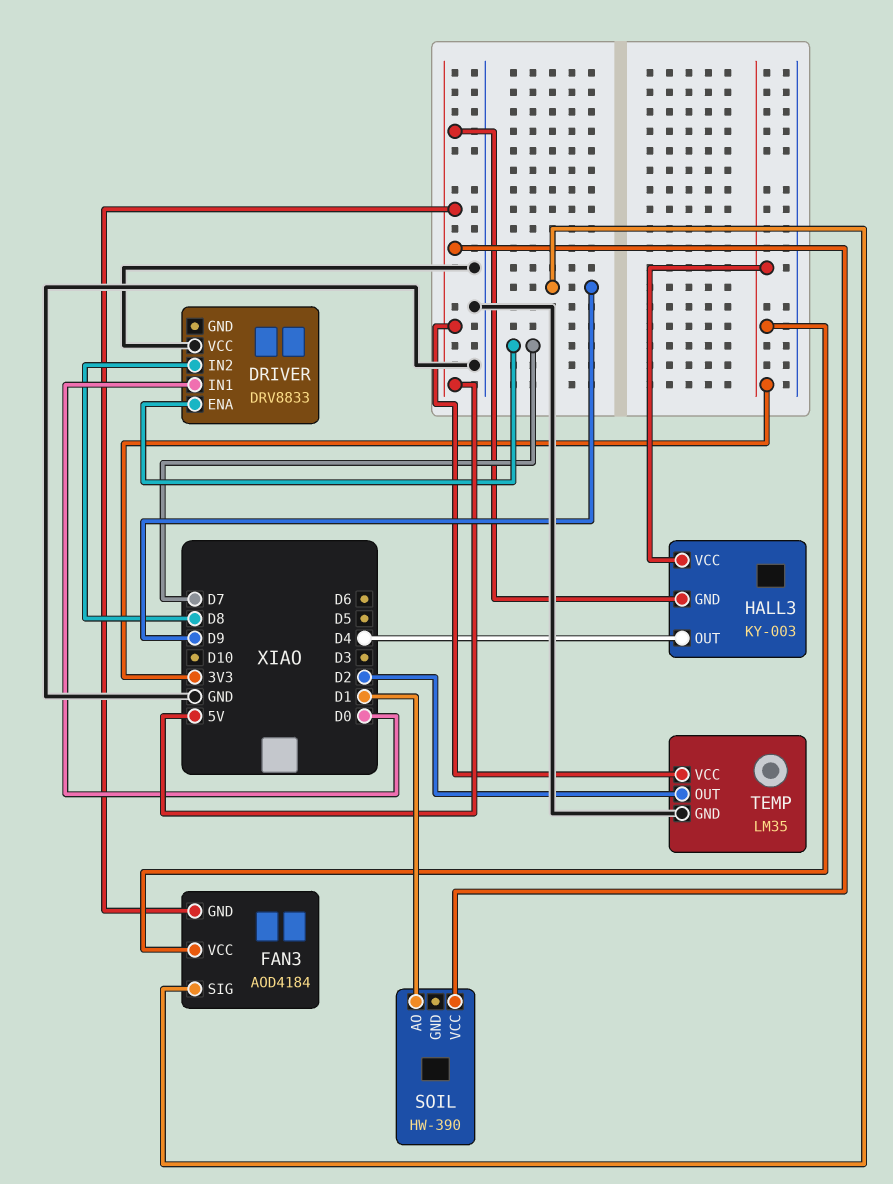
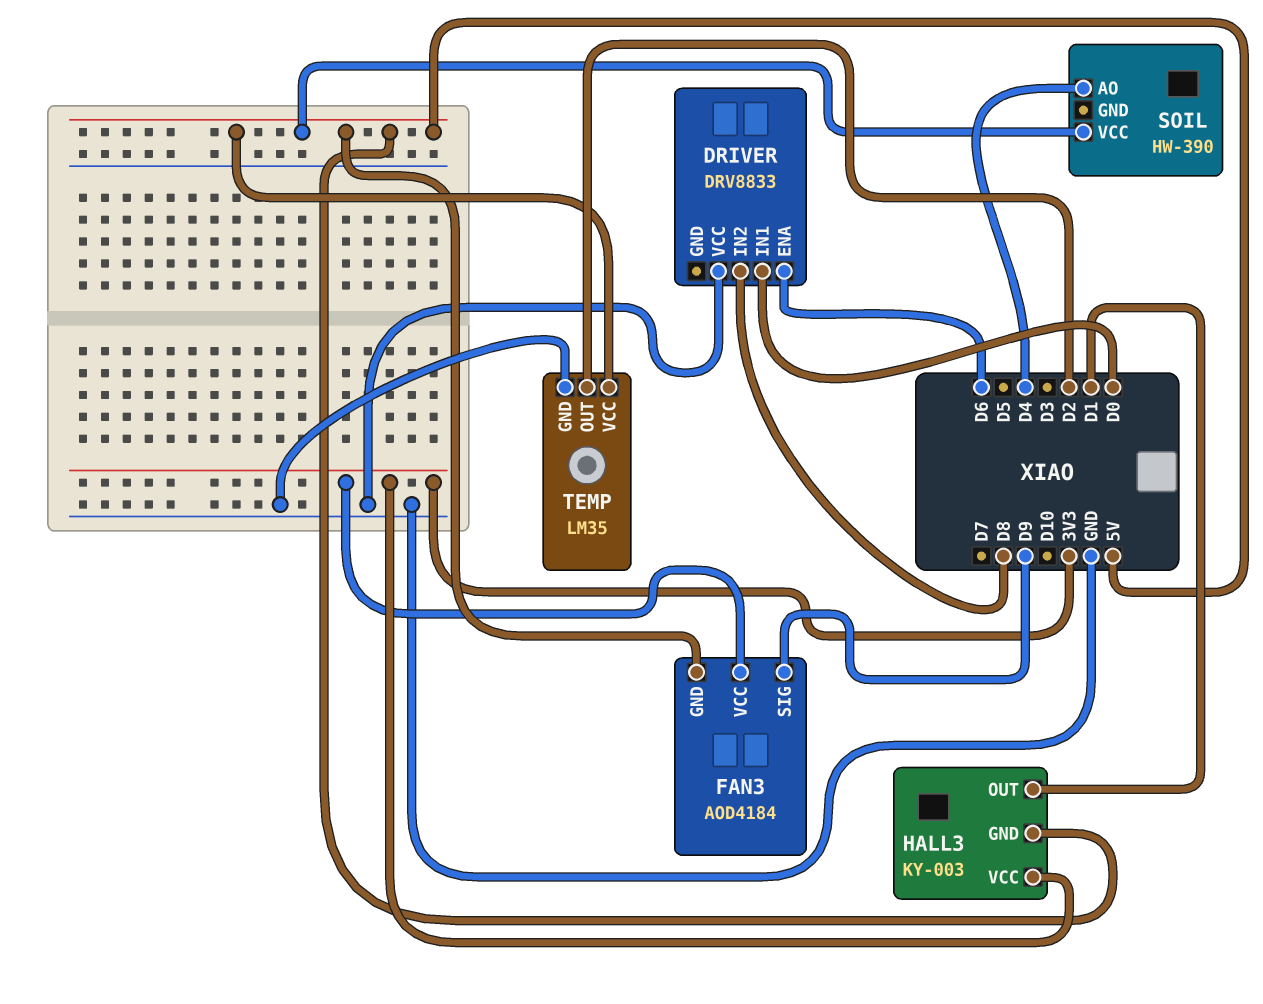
DRIVER pin ENA: D7 -> D6
HALL3 pin OUT: D4 -> D1
SOIL pin AO: D1 -> D4

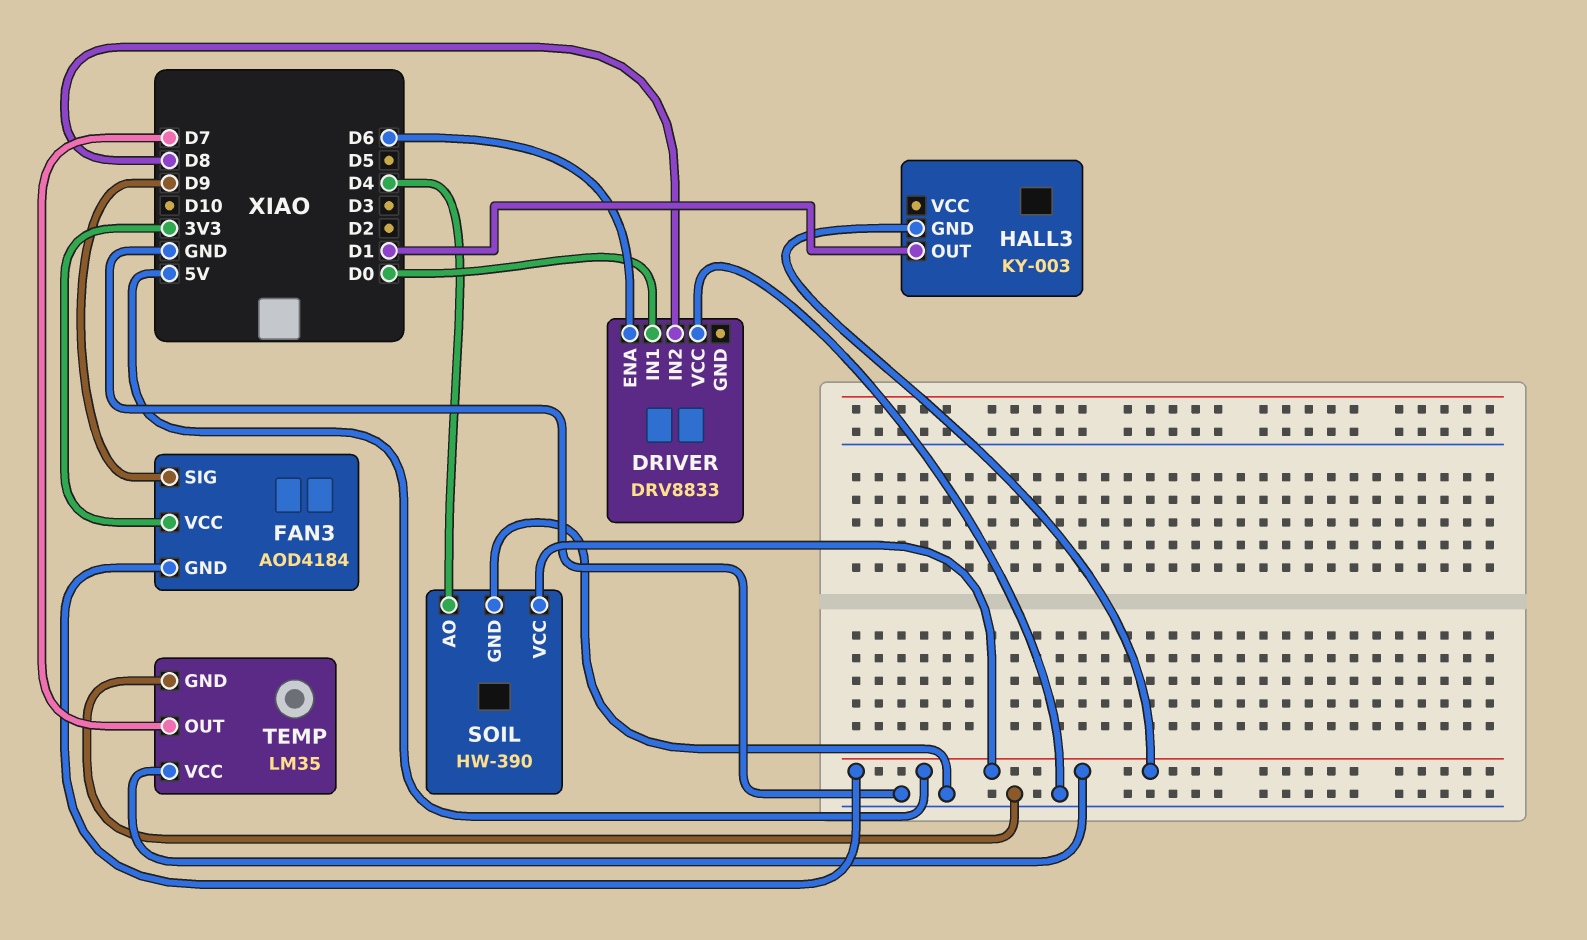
HALL3 pin VCC: 3V3 -> none
SOIL pin GND: none -> GND
TEMP pin OUT: D2 -> D7

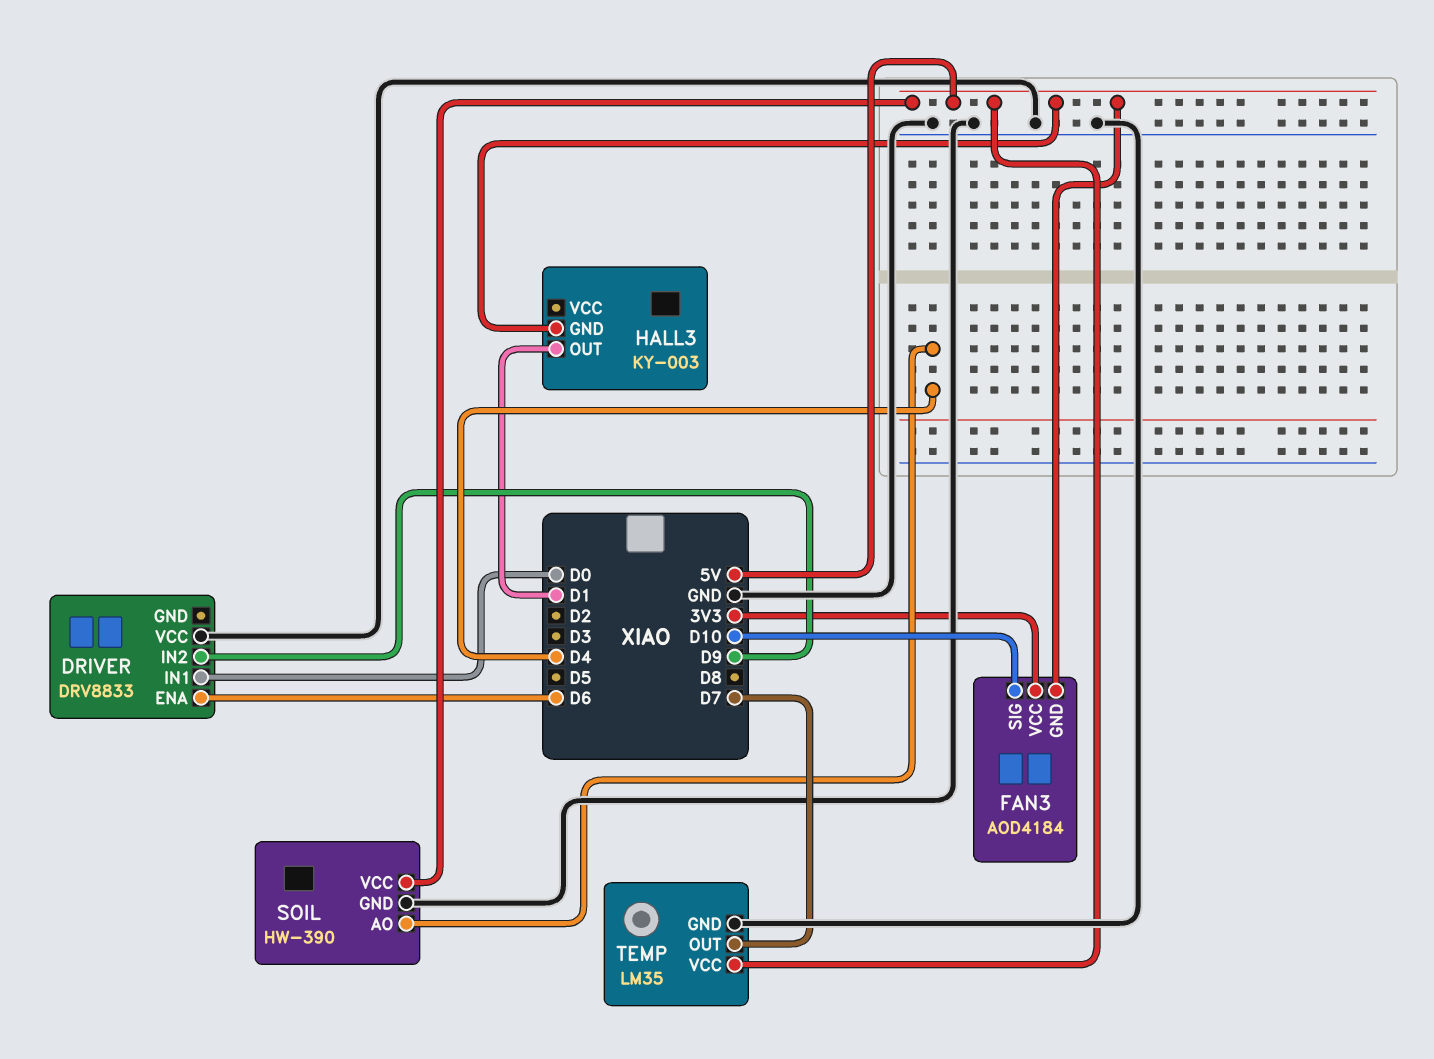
DRIVER pin IN2: D8 -> D9
FAN3 pin SIG: D9 -> D10

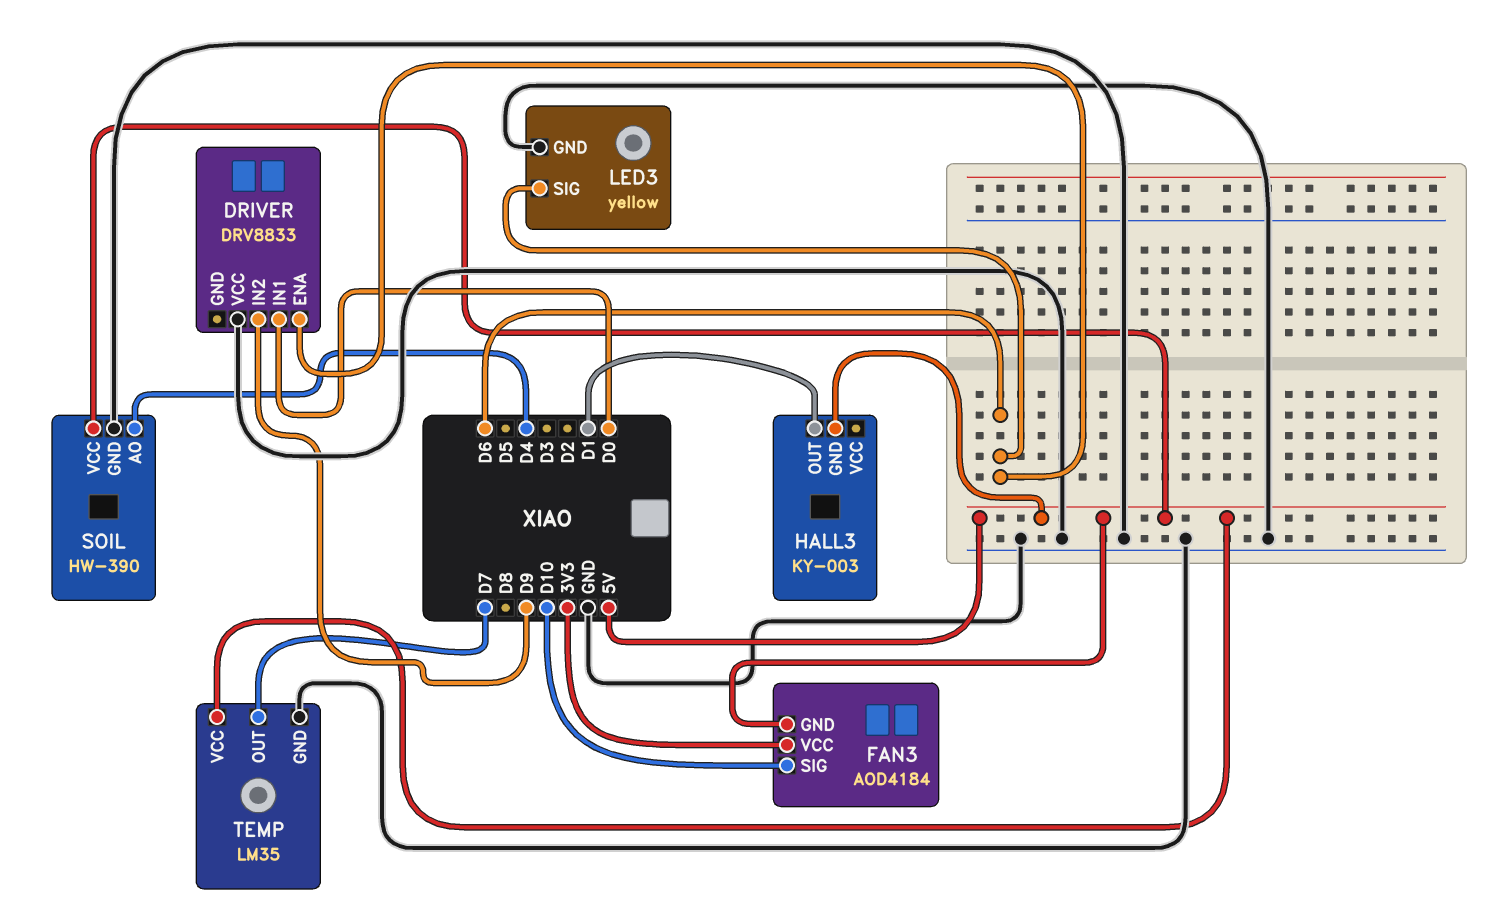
LED3: none -> yellow
LED3 pin GND: none -> GND
LED3 pin SIG: none -> D6

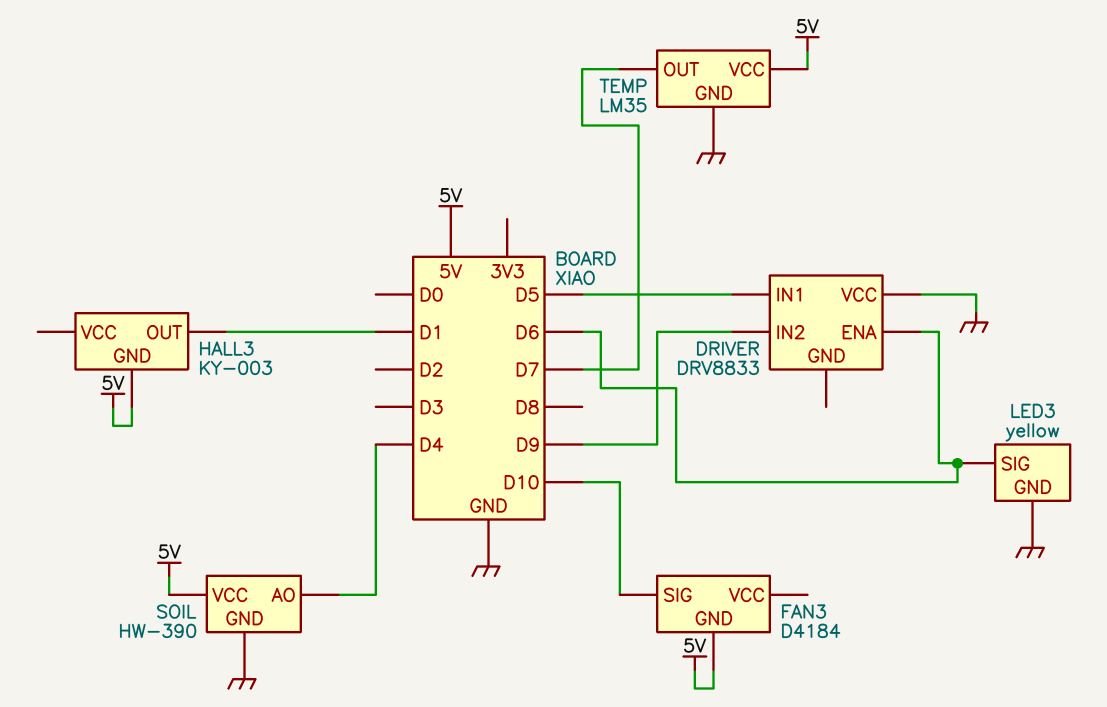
DRIVER pin IN1: D0 -> D5
FAN3: AOD4184 -> D4184
FAN3 pin VCC: 3V3 -> none

